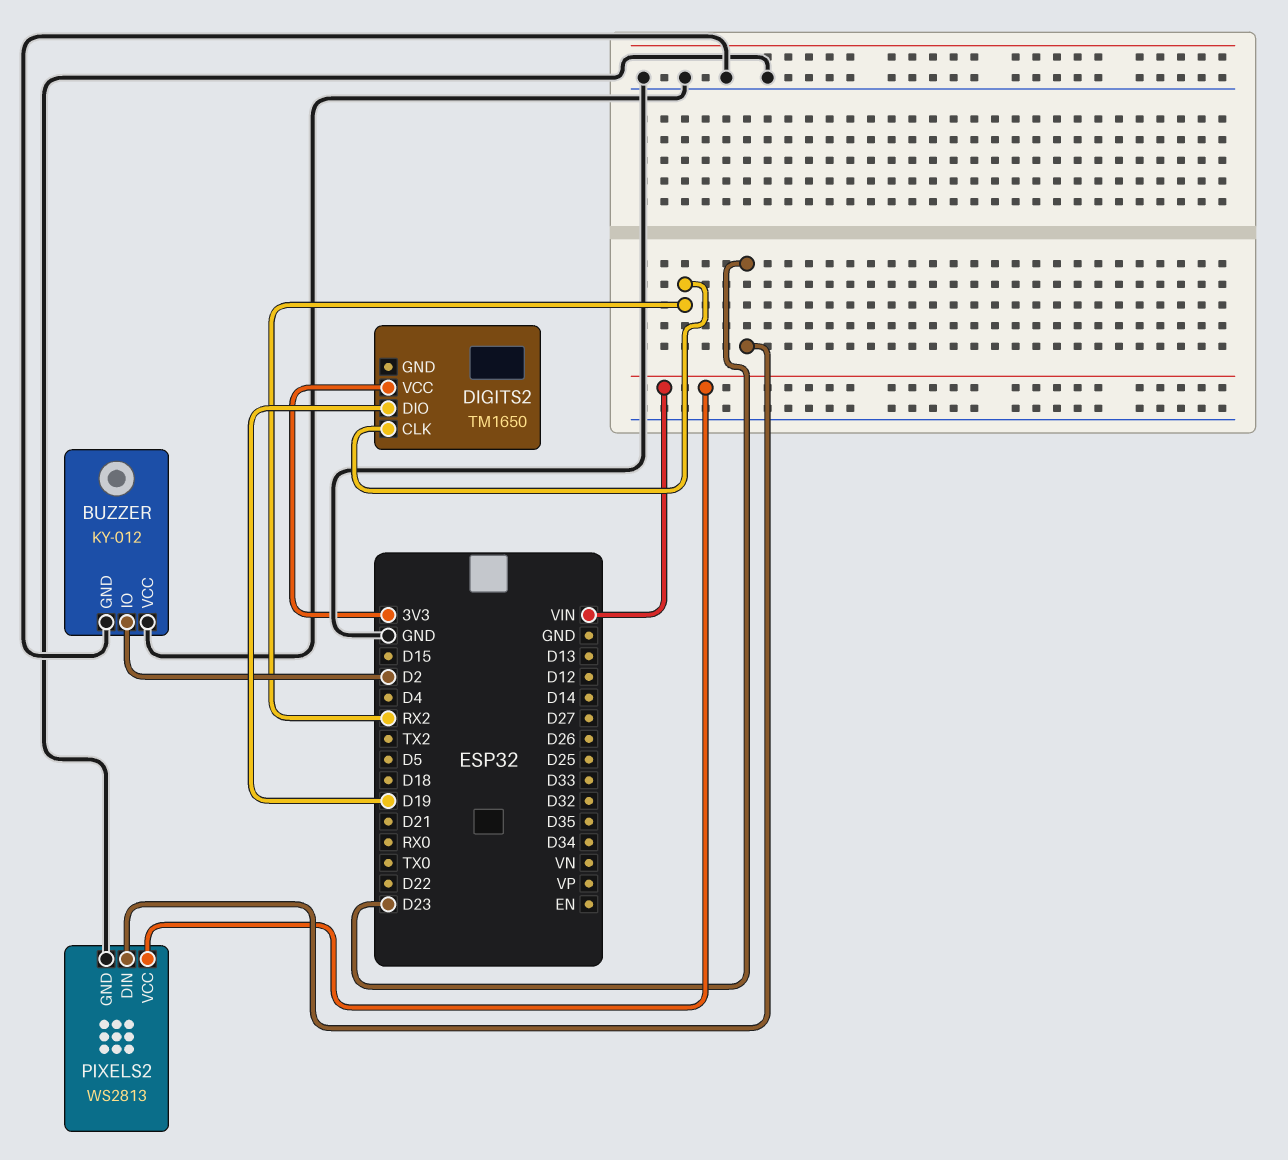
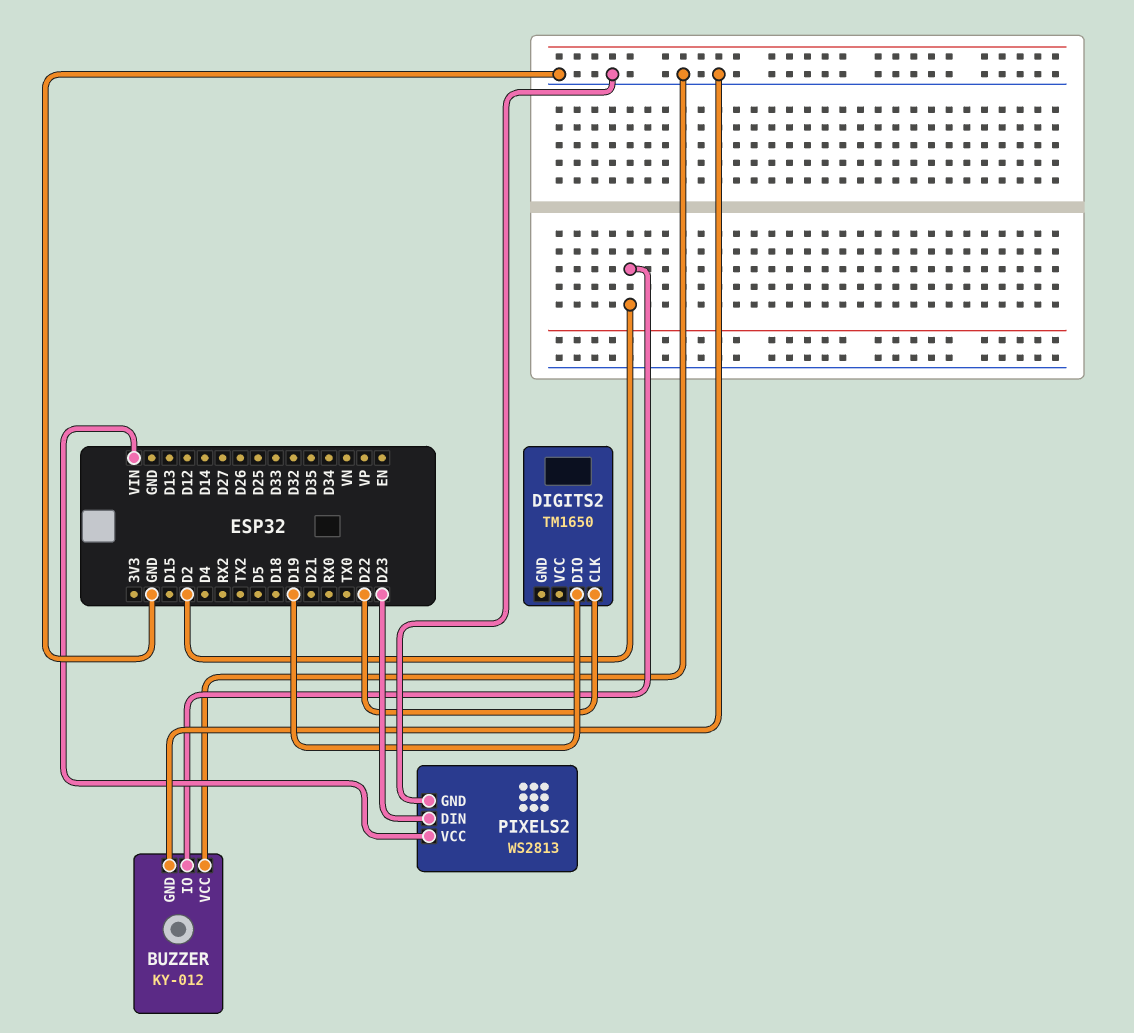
DIGITS2 pin CLK: RX2 -> D22
DIGITS2 pin VCC: 3V3 -> none

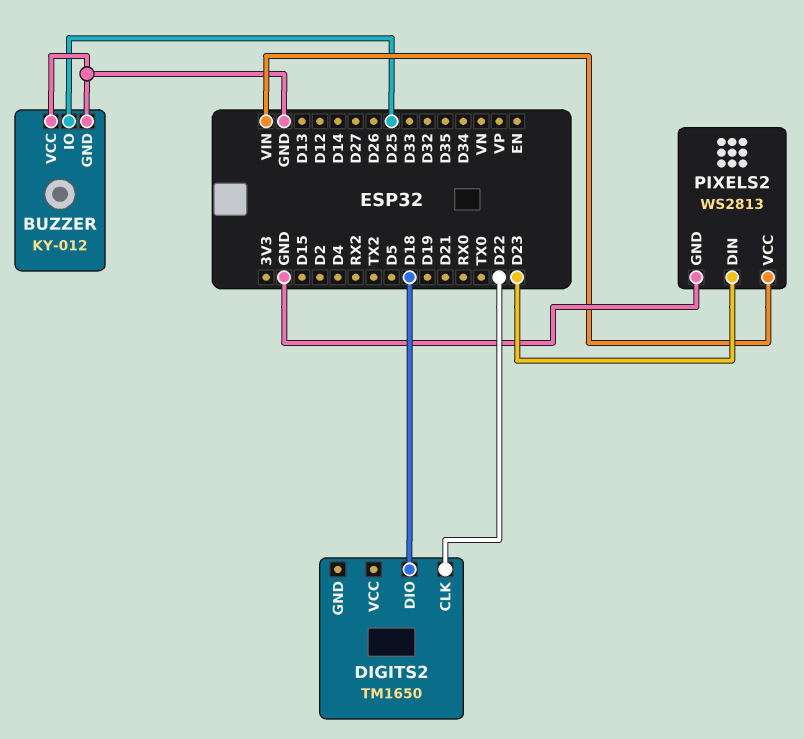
BUZZER pin IO: D2 -> D25
DIGITS2 pin DIO: D19 -> D18

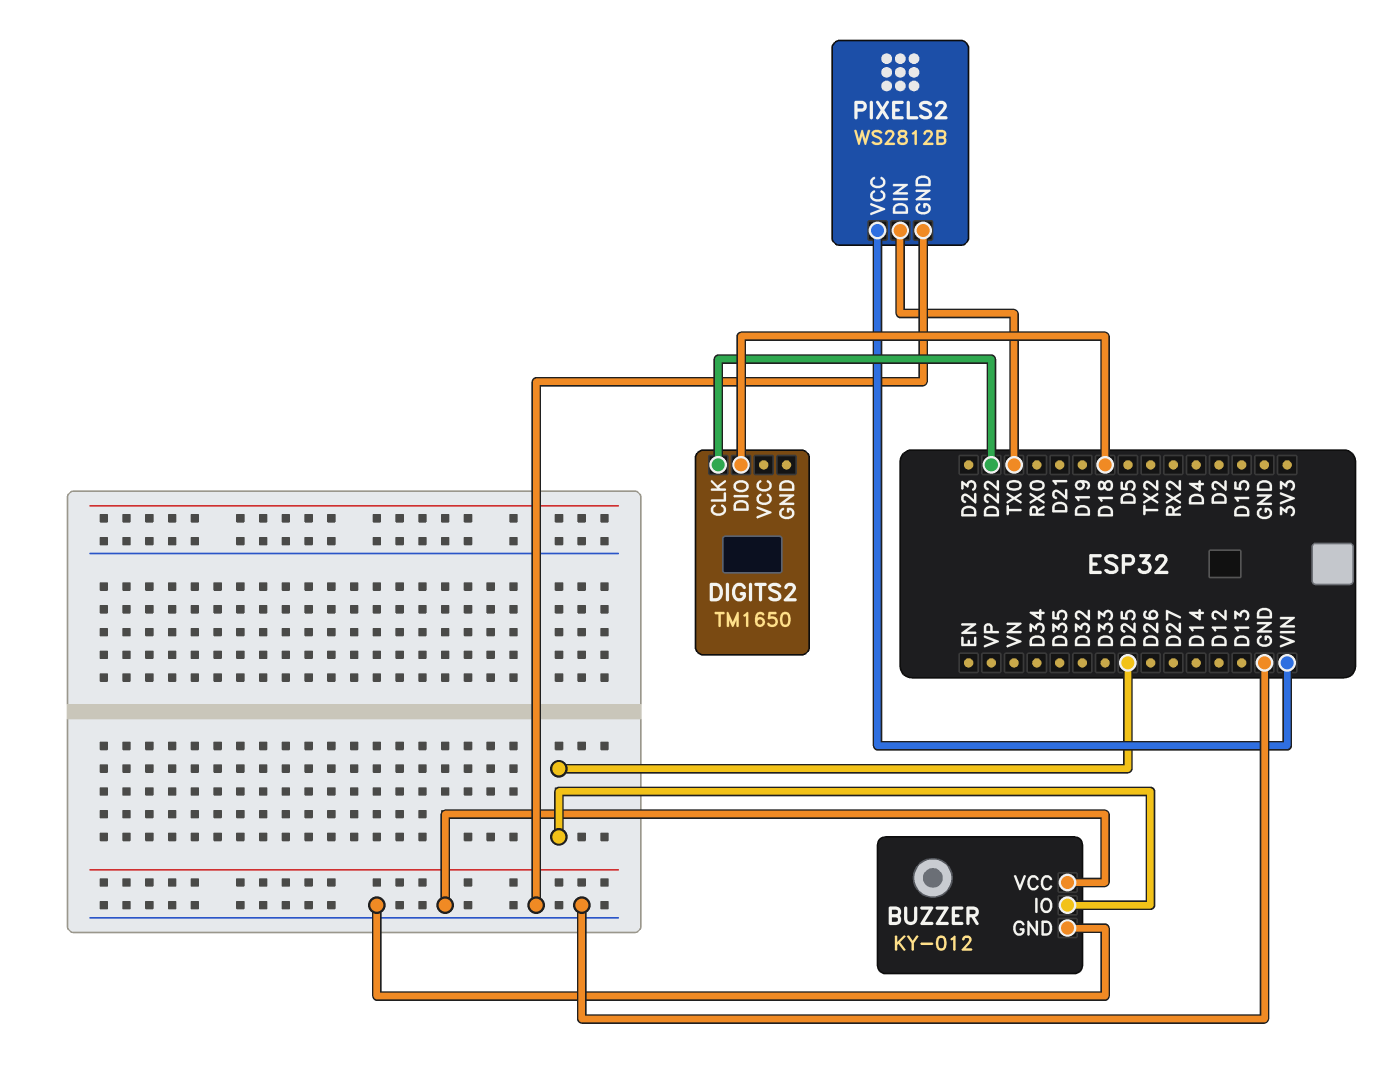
PIXELS2: WS2813 -> WS2812B
PIXELS2 pin DIN: D23 -> TX0

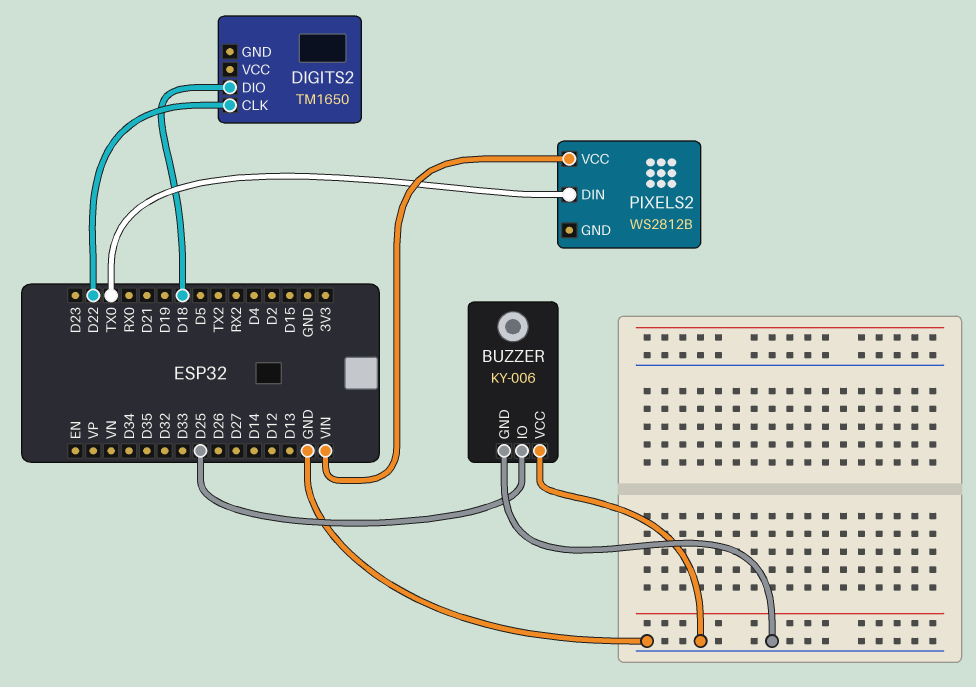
BUZZER: KY-012 -> KY-006
PIXELS2 pin GND: GND -> none

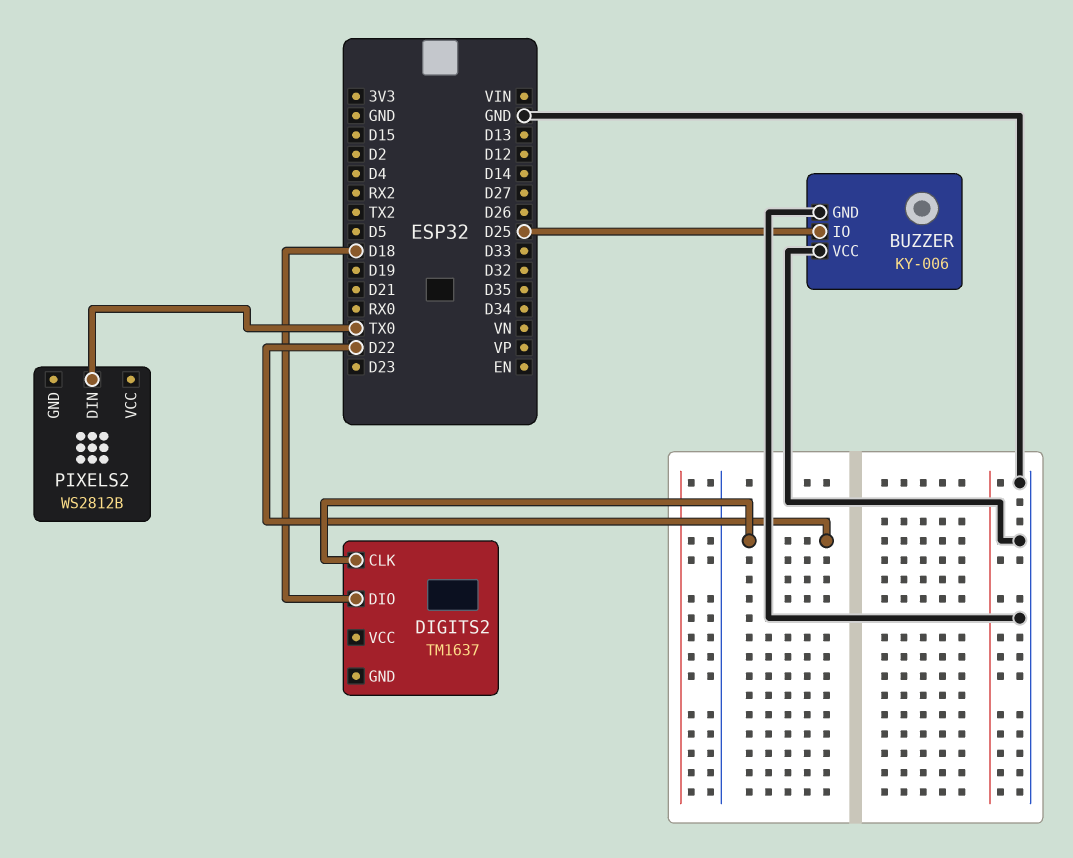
DIGITS2: TM1650 -> TM1637
PIXELS2 pin VCC: VIN -> none

